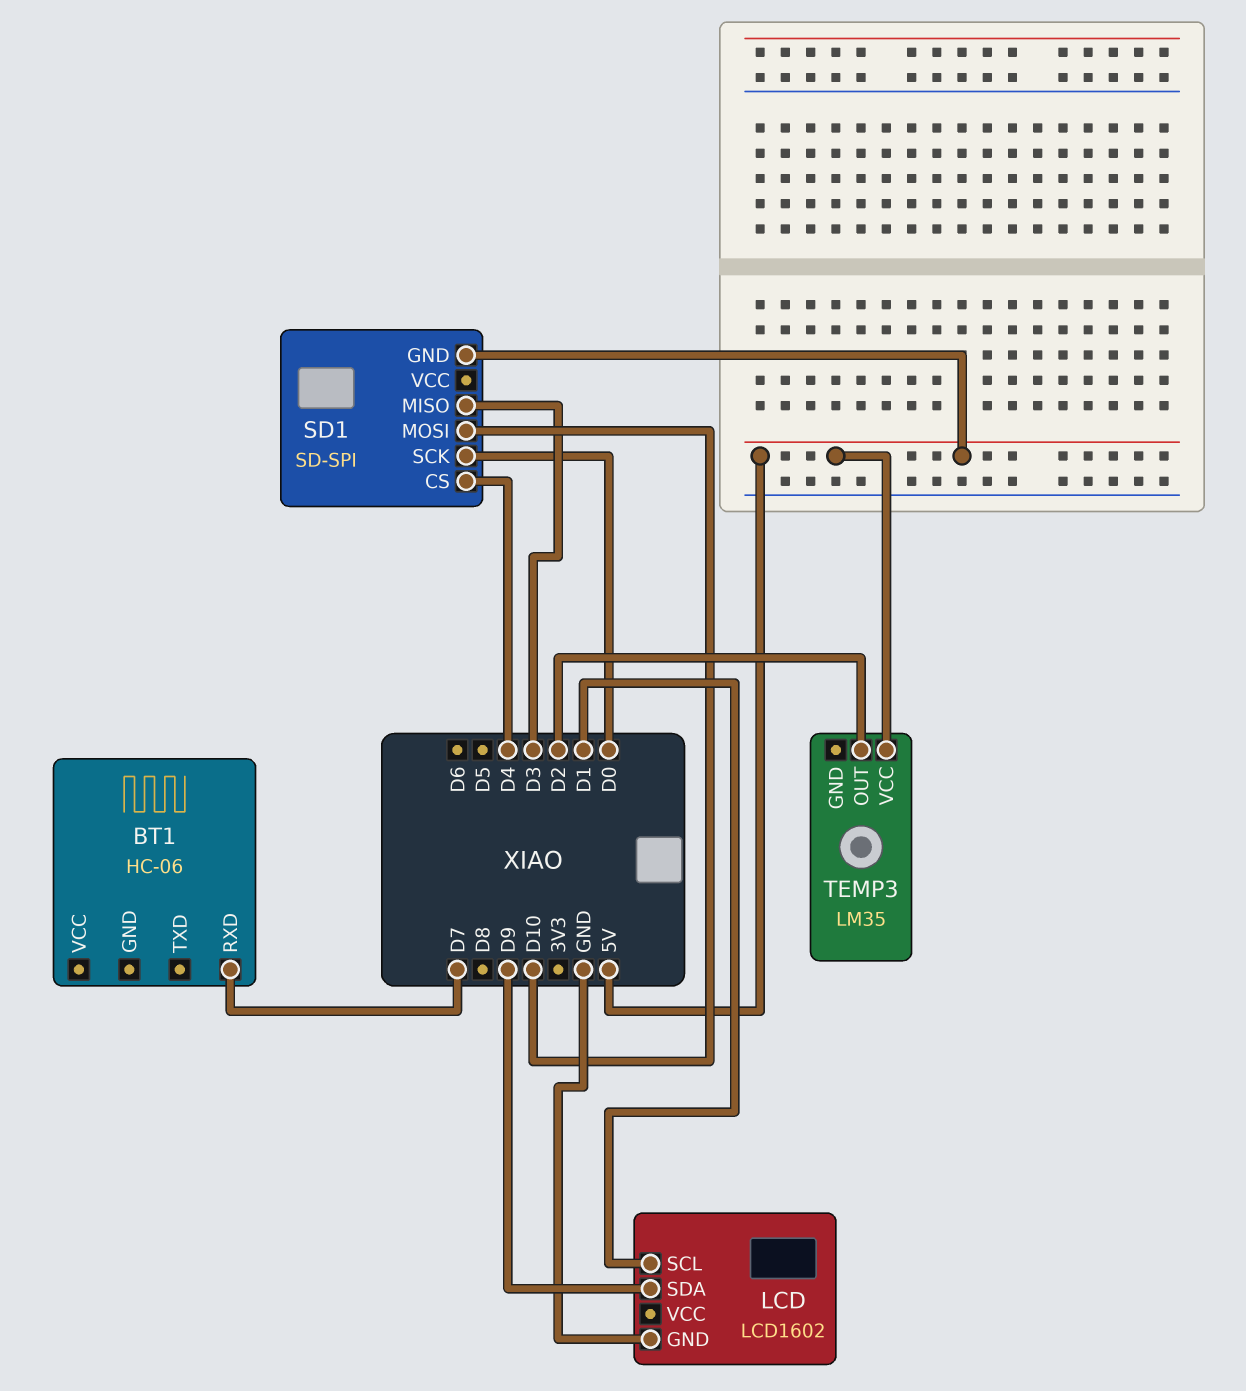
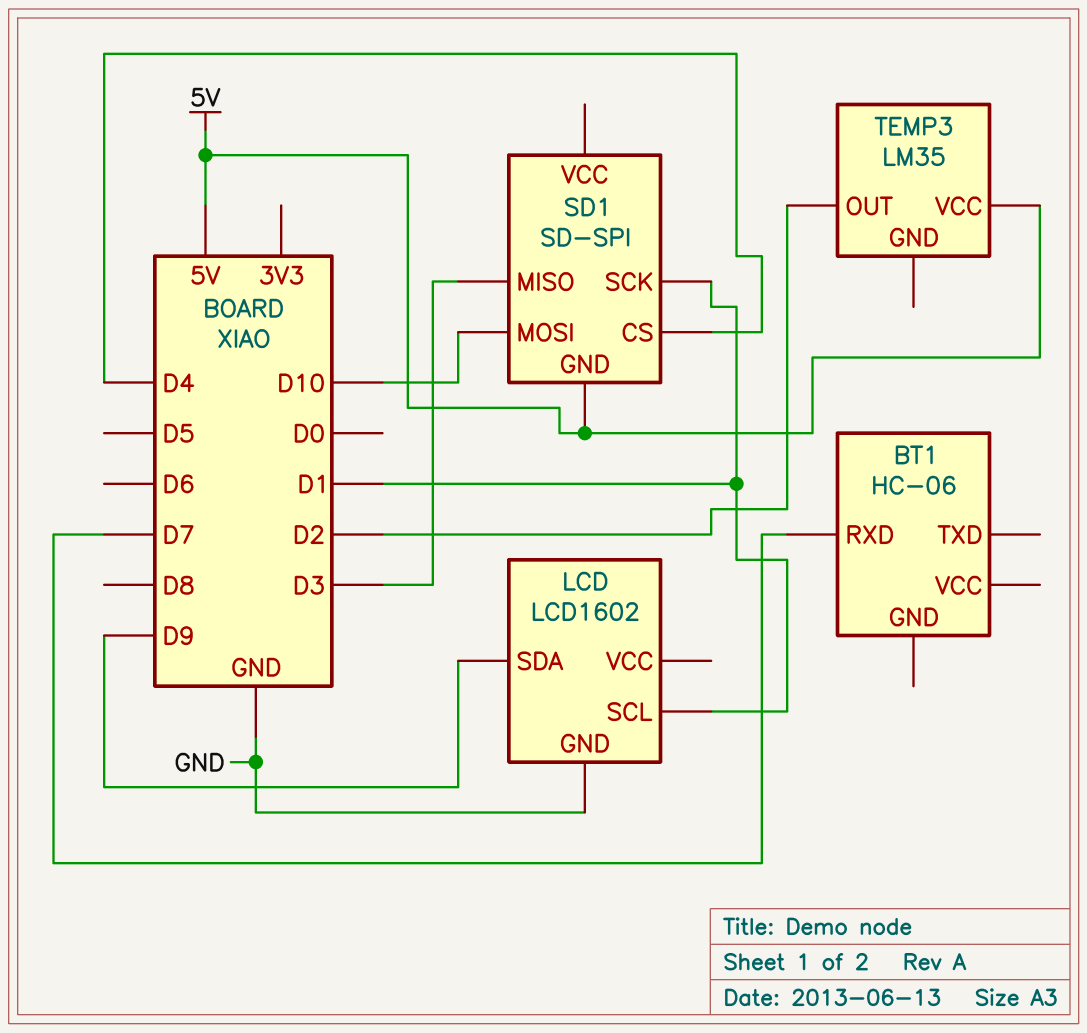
SD1 pin SCK: D0 -> D1

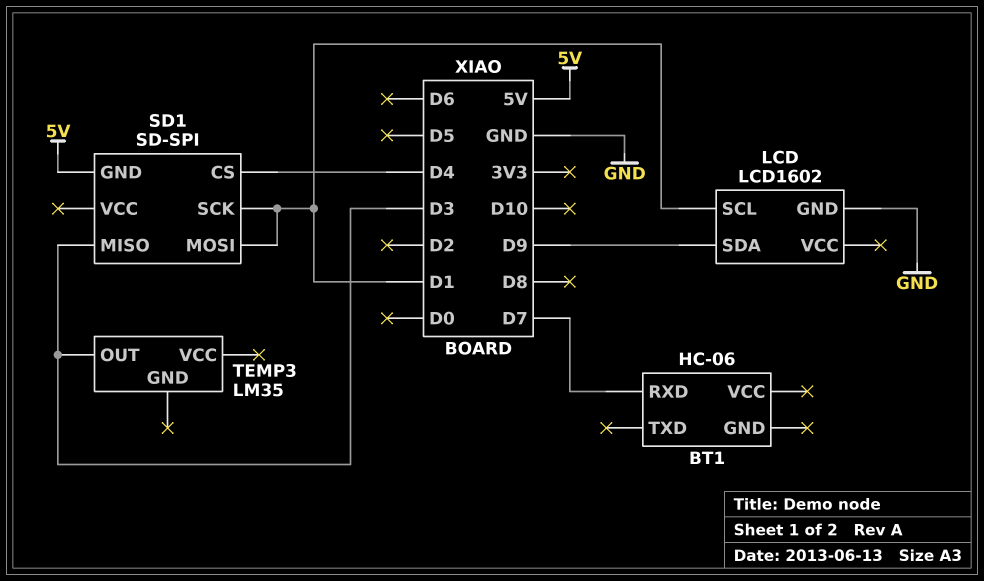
SD1 pin MOSI: D10 -> D1
TEMP3 pin OUT: D2 -> D3
TEMP3 pin VCC: 5V -> none

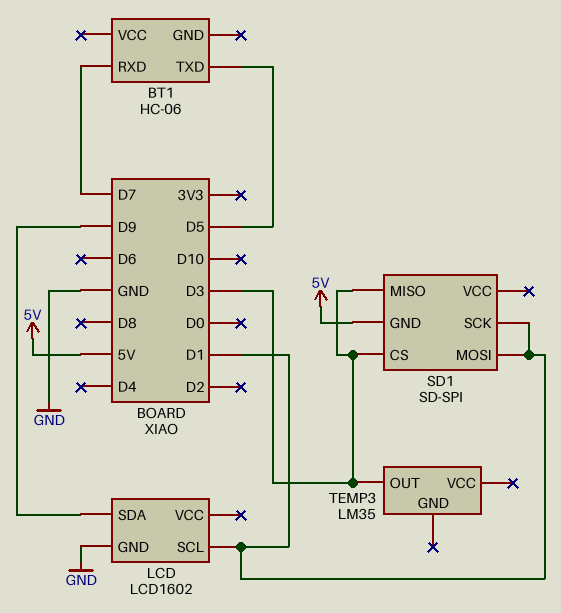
BT1 pin TXD: none -> D5
SD1 pin CS: D4 -> D3

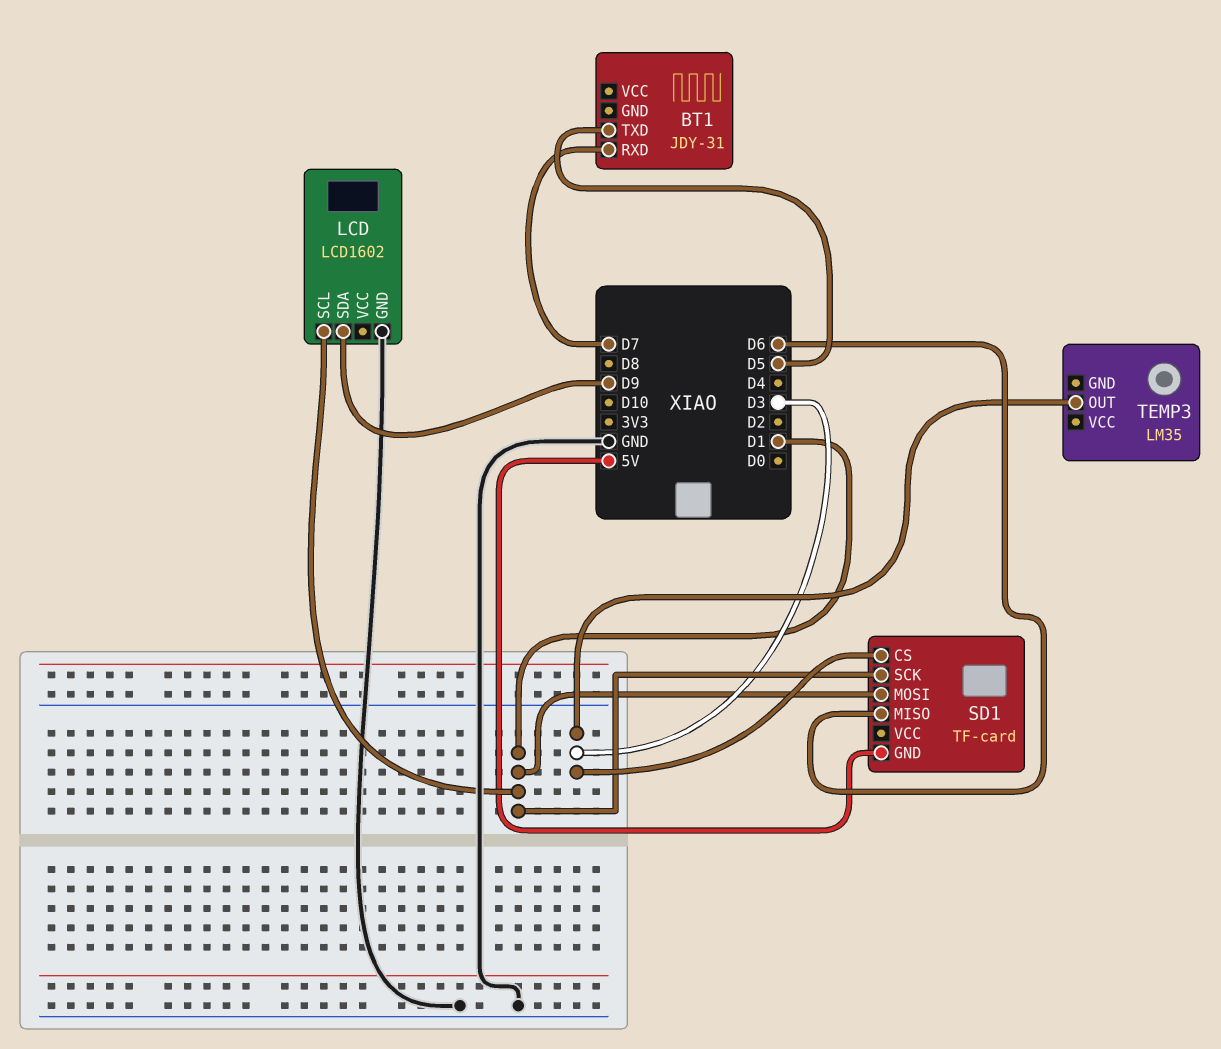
BT1: HC-06 -> JDY-31
SD1: SD-SPI -> TF-card
SD1 pin MISO: D3 -> D6

